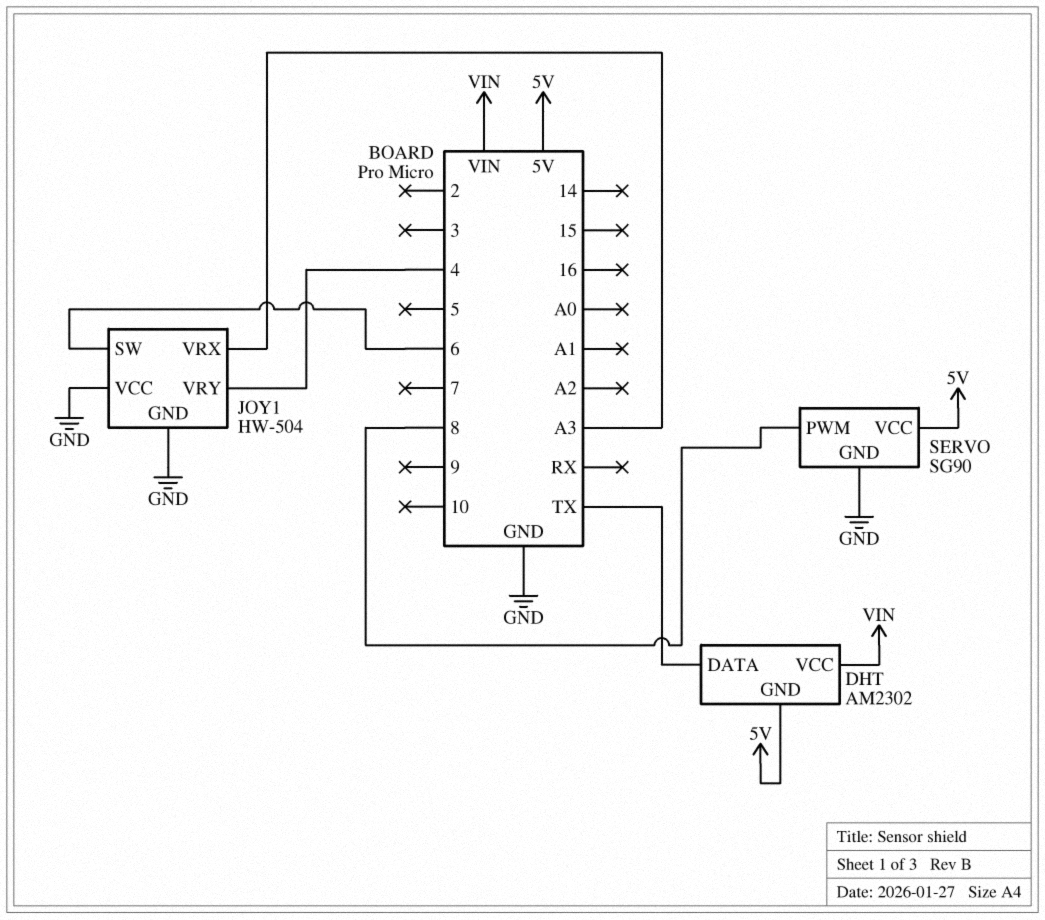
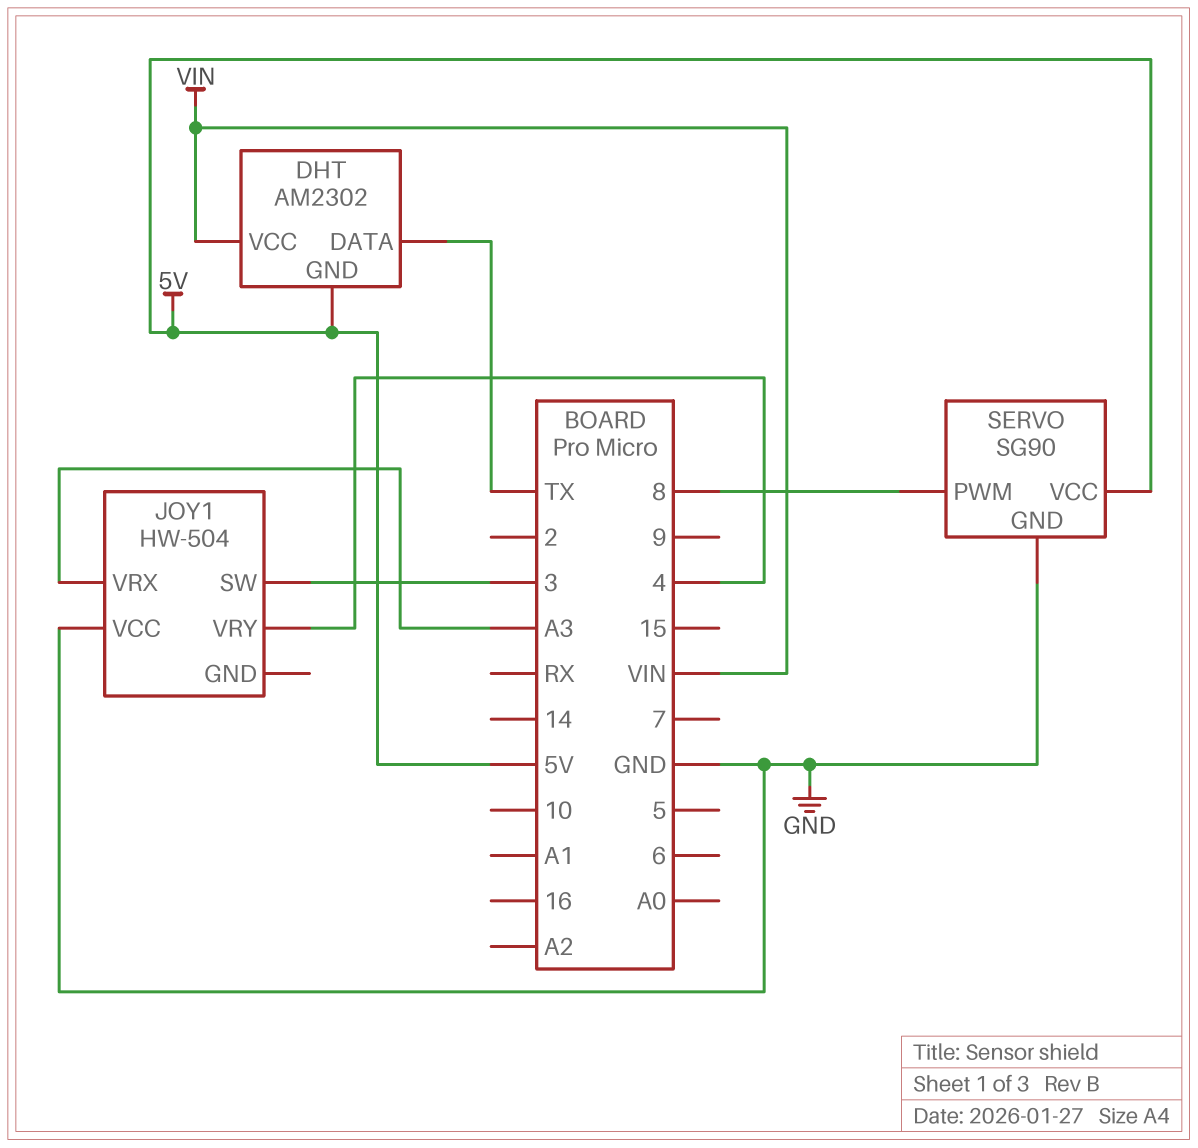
JOY1 pin GND: GND -> none
JOY1 pin SW: 6 -> 3

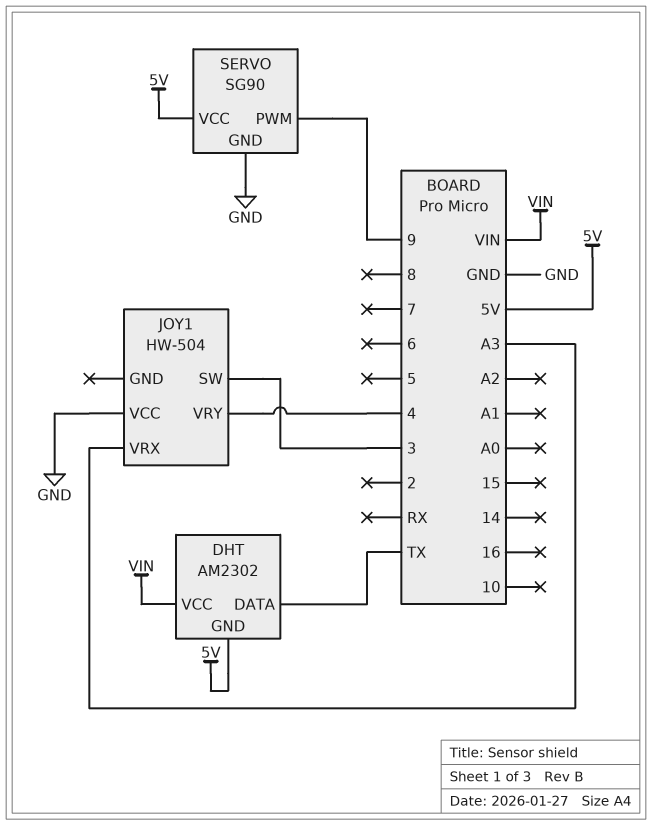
SERVO pin PWM: 8 -> 9

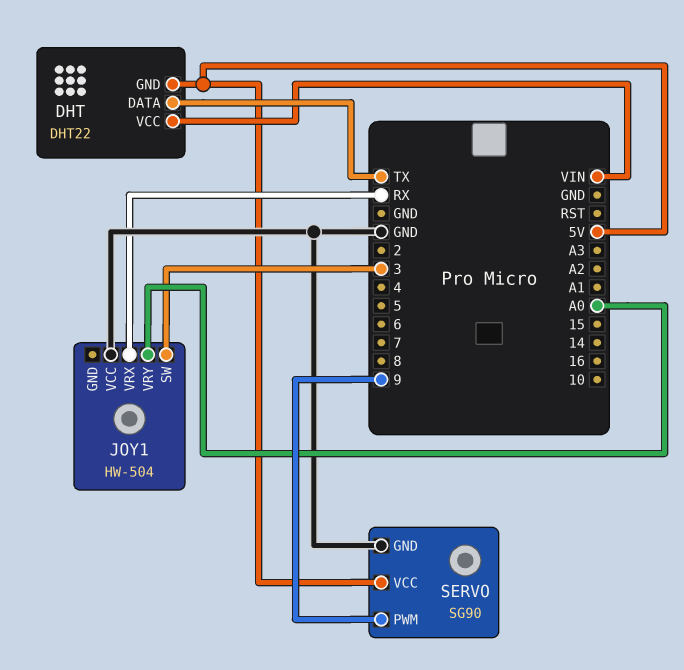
DHT: AM2302 -> DHT22
JOY1 pin VRX: A3 -> RX
JOY1 pin VRY: 4 -> A0

